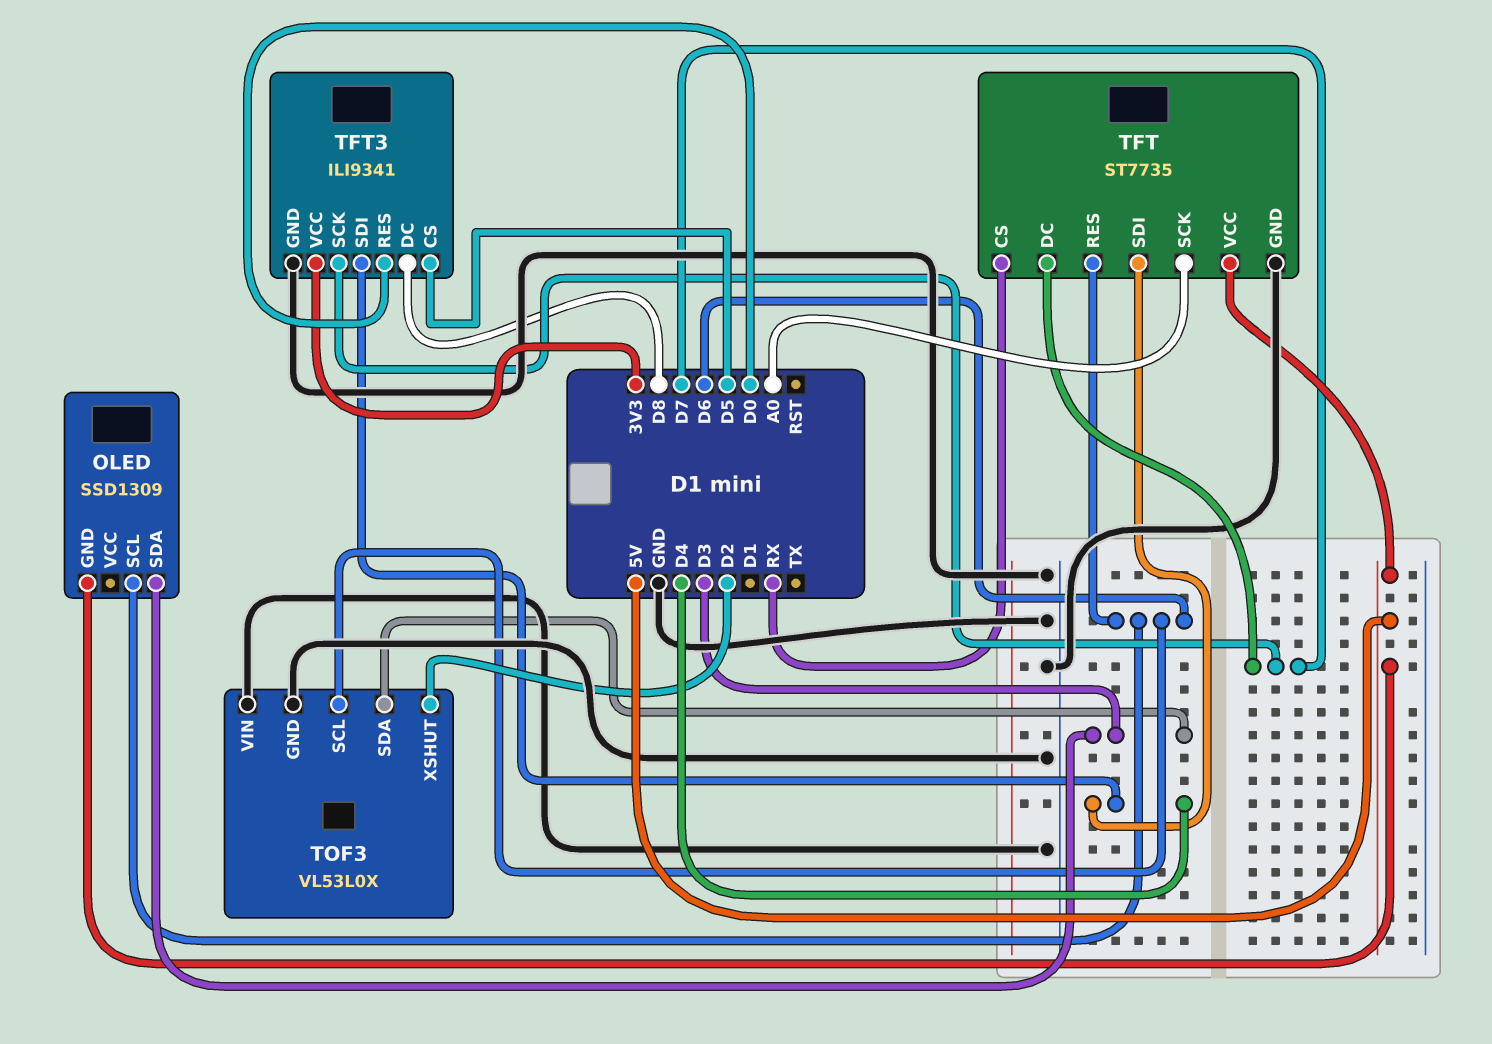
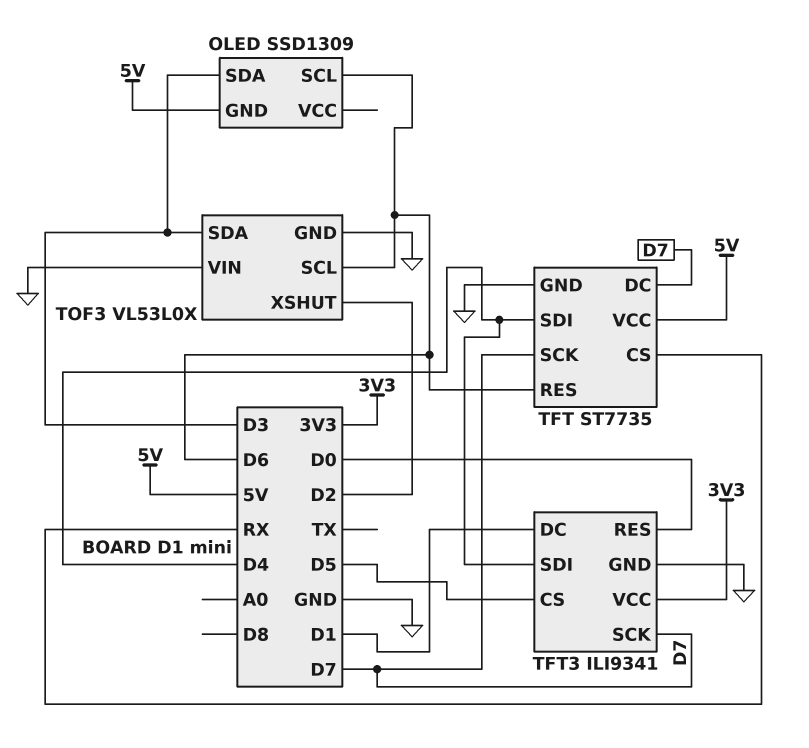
TFT pin SCK: A0 -> D7
TFT3 pin DC: D8 -> D1

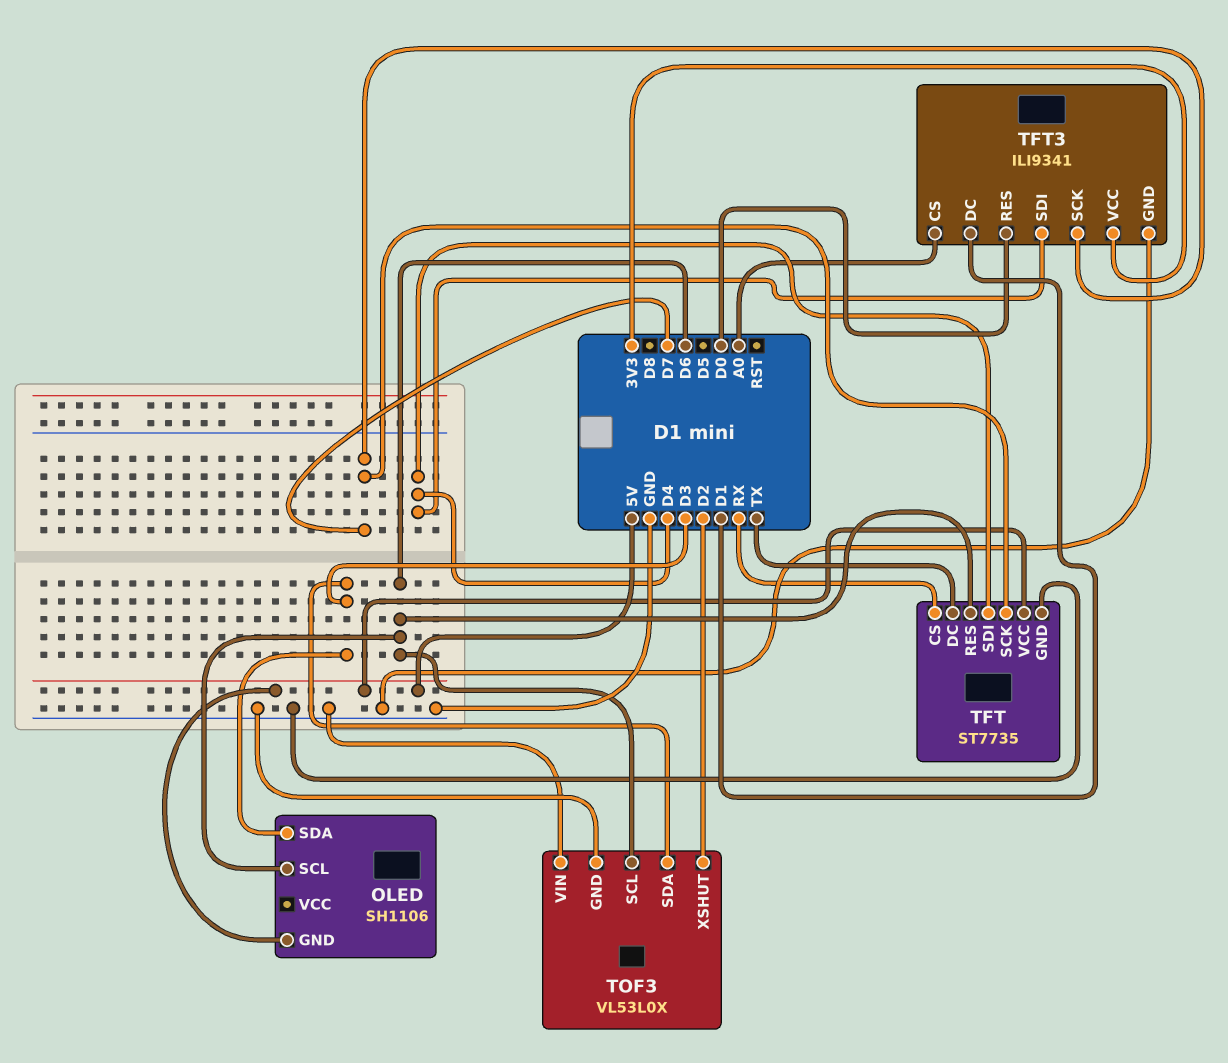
OLED: SSD1309 -> SH1106
TFT pin DC: D7 -> TX
TFT3 pin CS: D5 -> A0

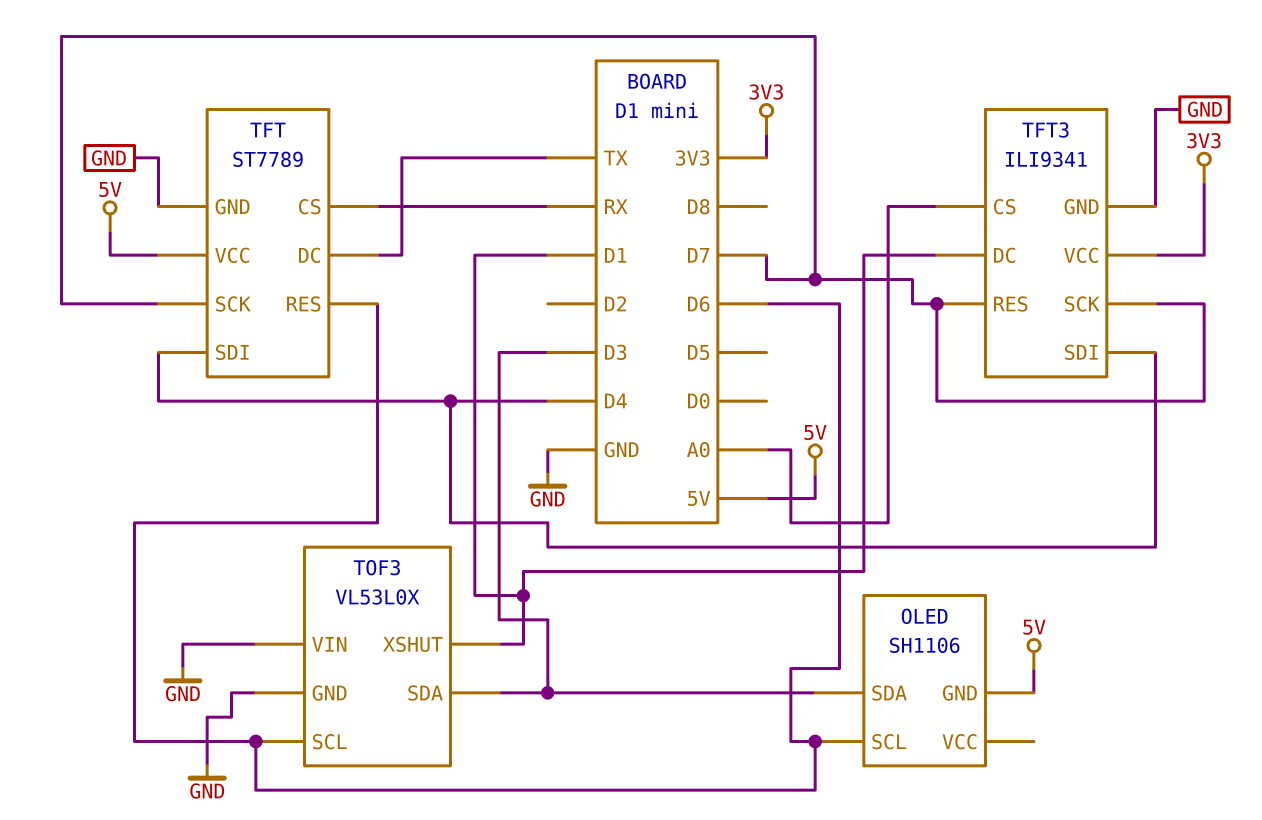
TFT: ST7735 -> ST7789
TFT3 pin RES: D0 -> D7
TOF3 pin XSHUT: D2 -> D1

